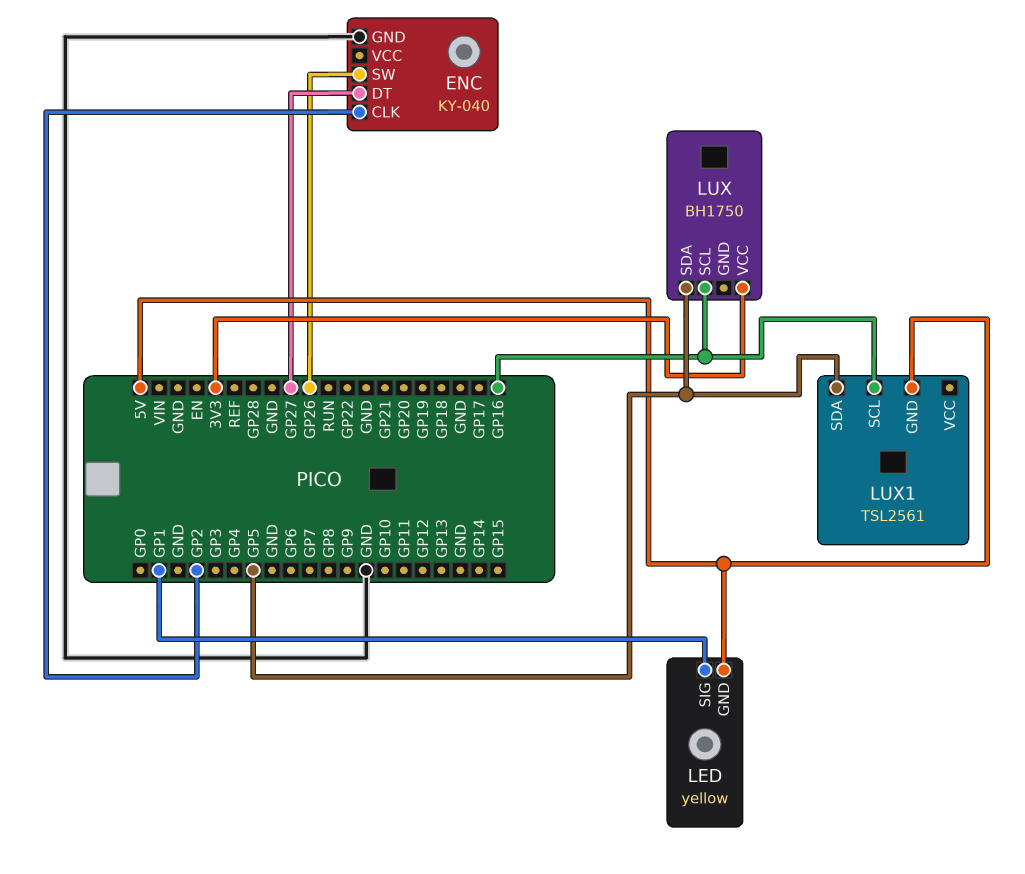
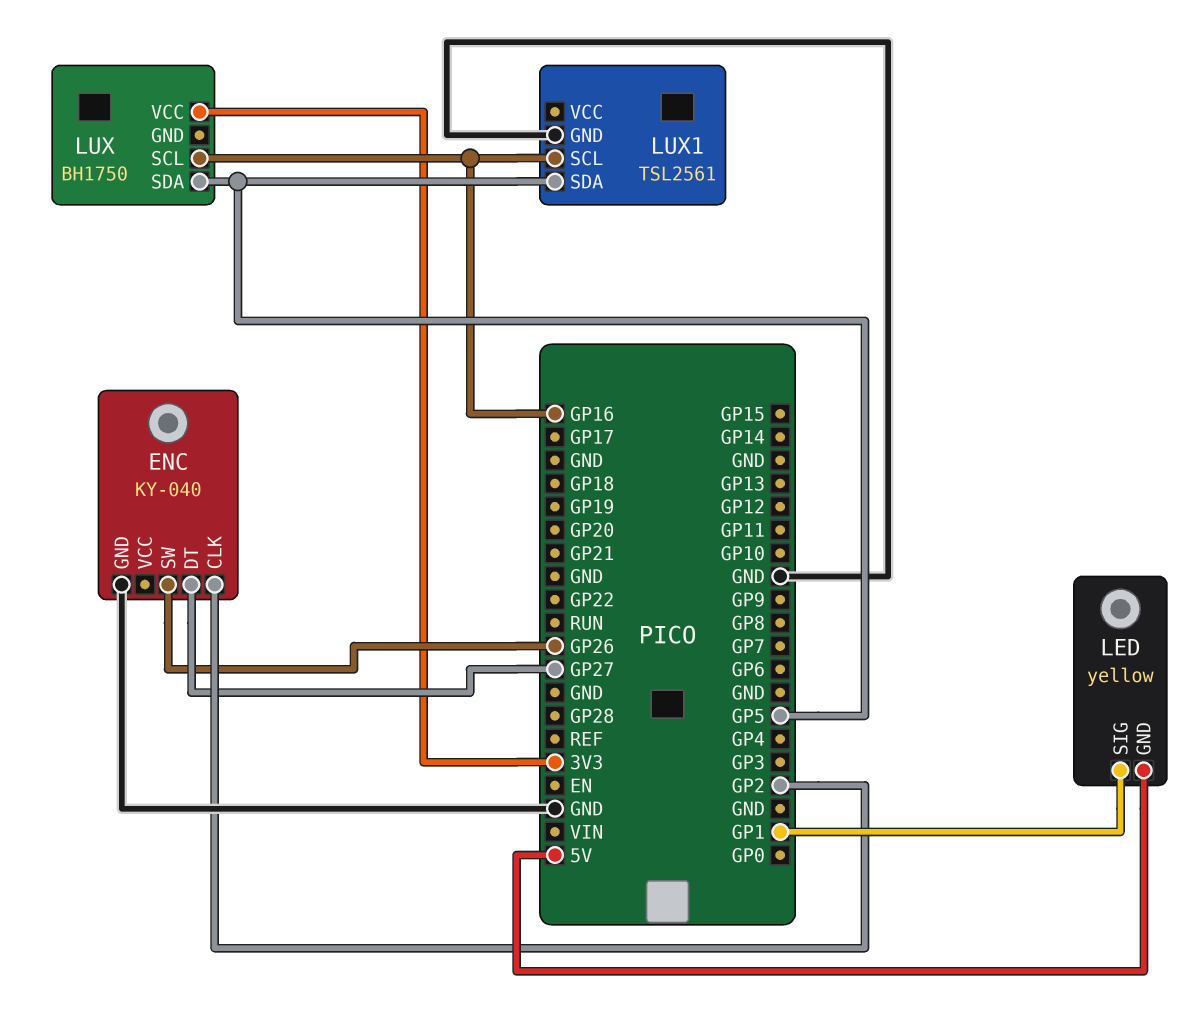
LUX1 pin GND: 5V -> GND

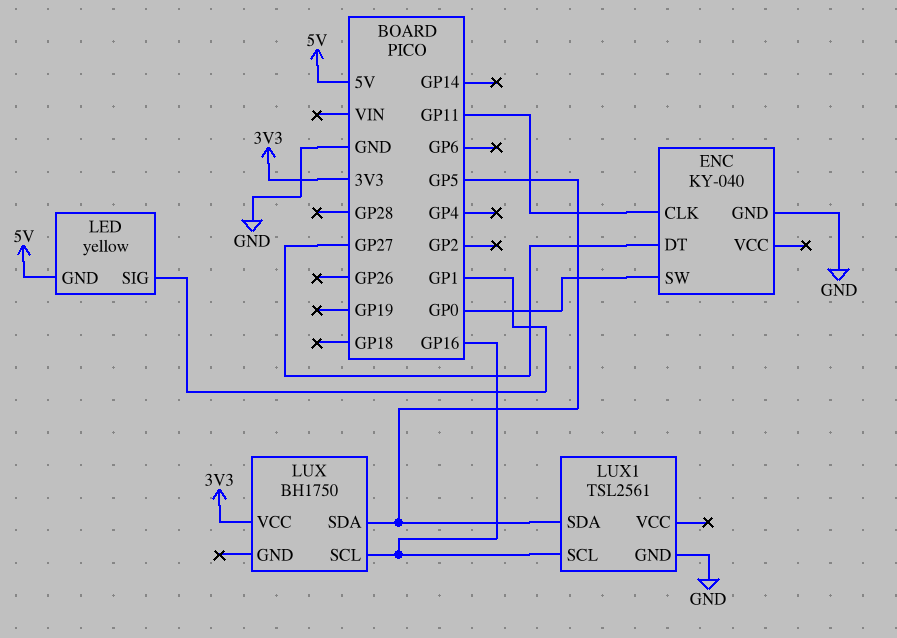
ENC pin CLK: GP2 -> GP11
ENC pin SW: GP26 -> GP0

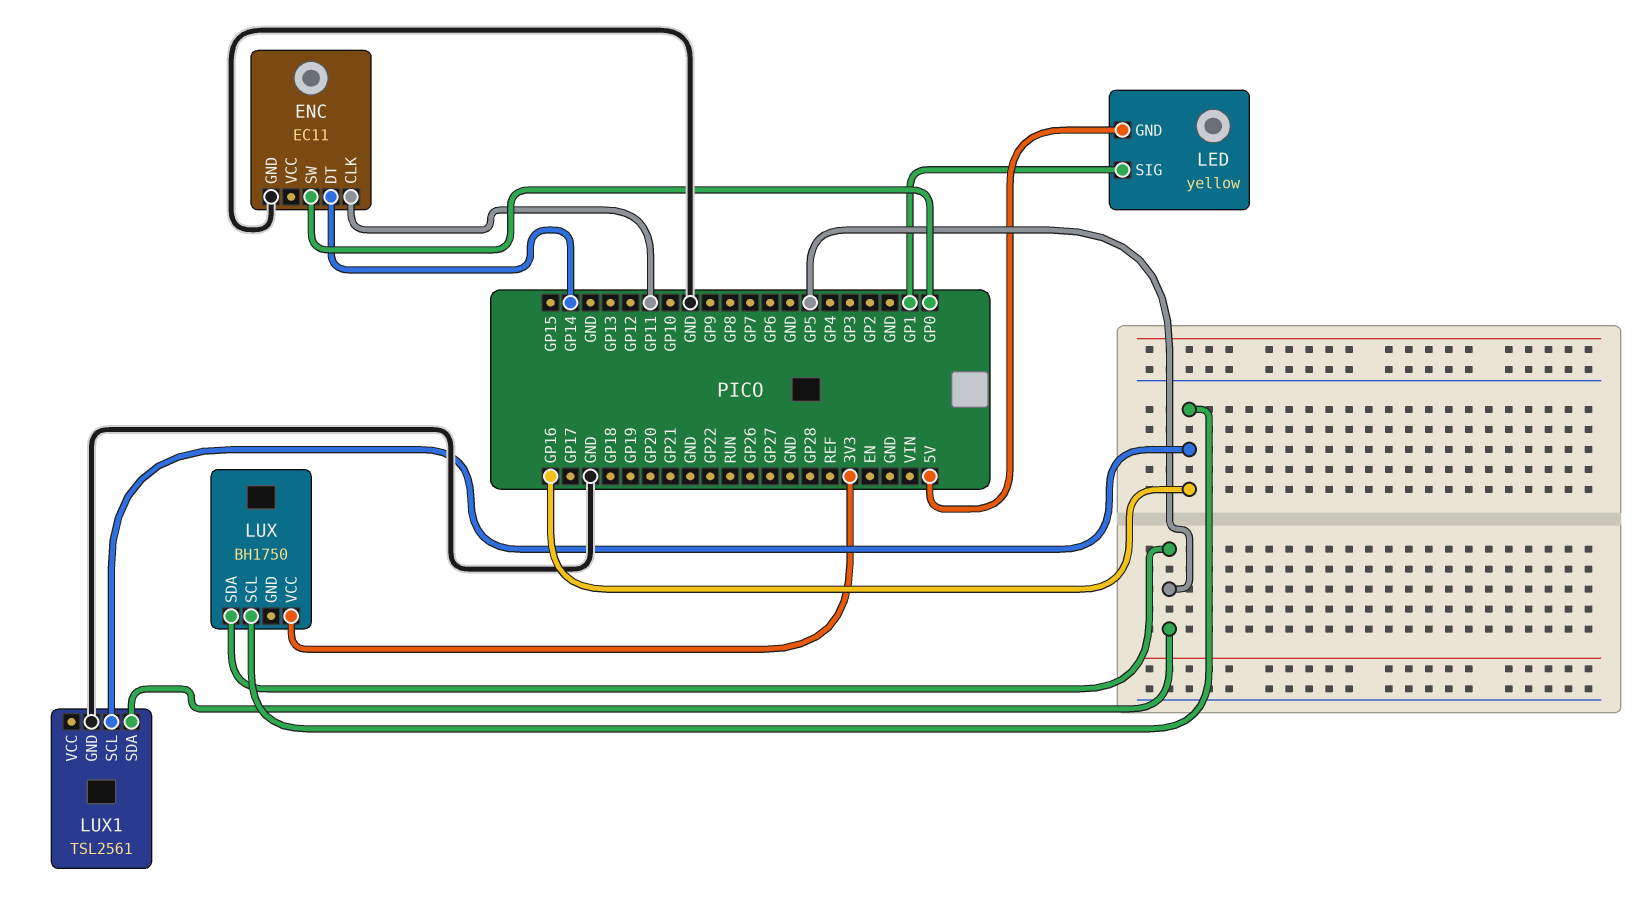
ENC: KY-040 -> EC11
ENC pin DT: GP27 -> GP14

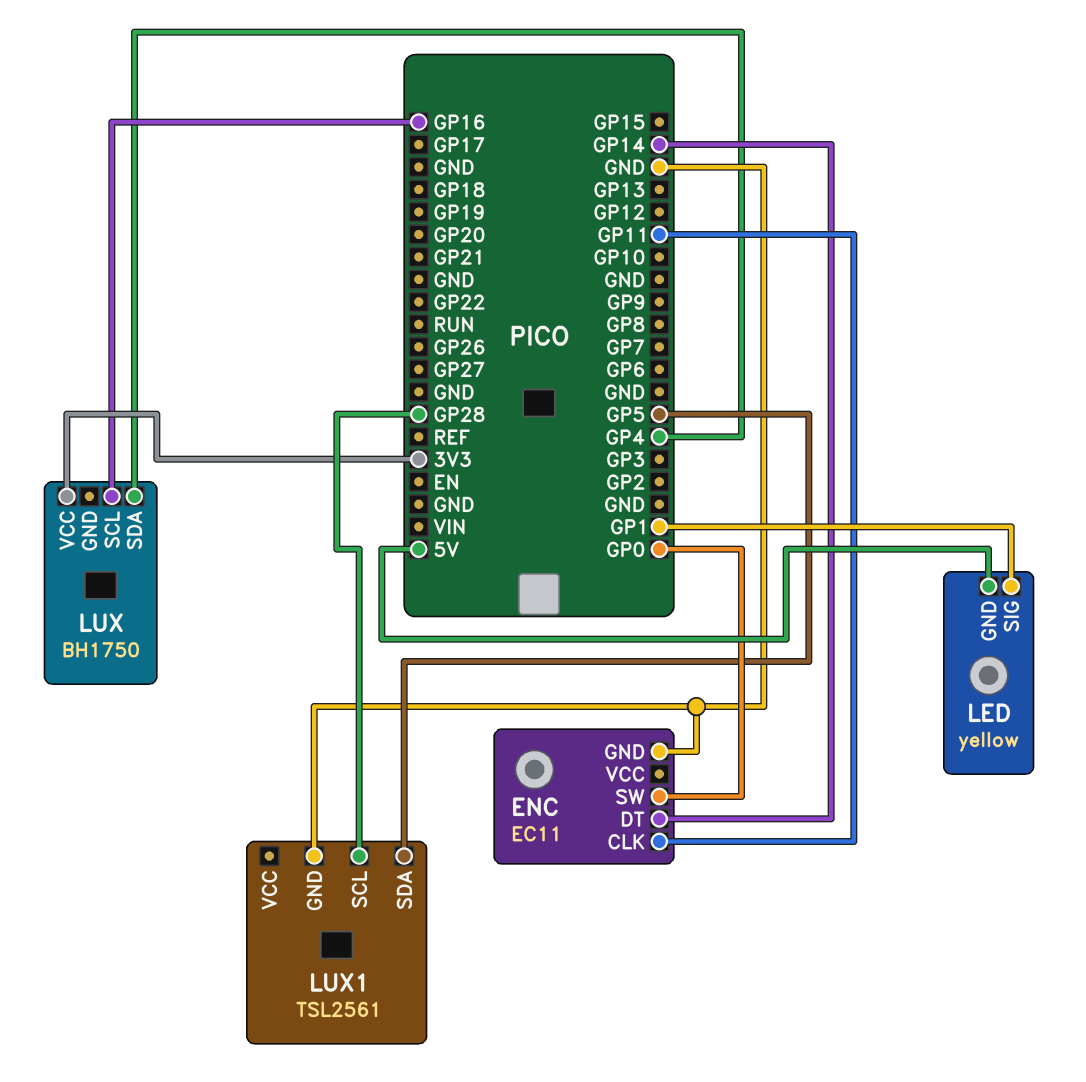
LUX pin SDA: GP5 -> GP4
LUX1 pin SCL: GP16 -> GP28

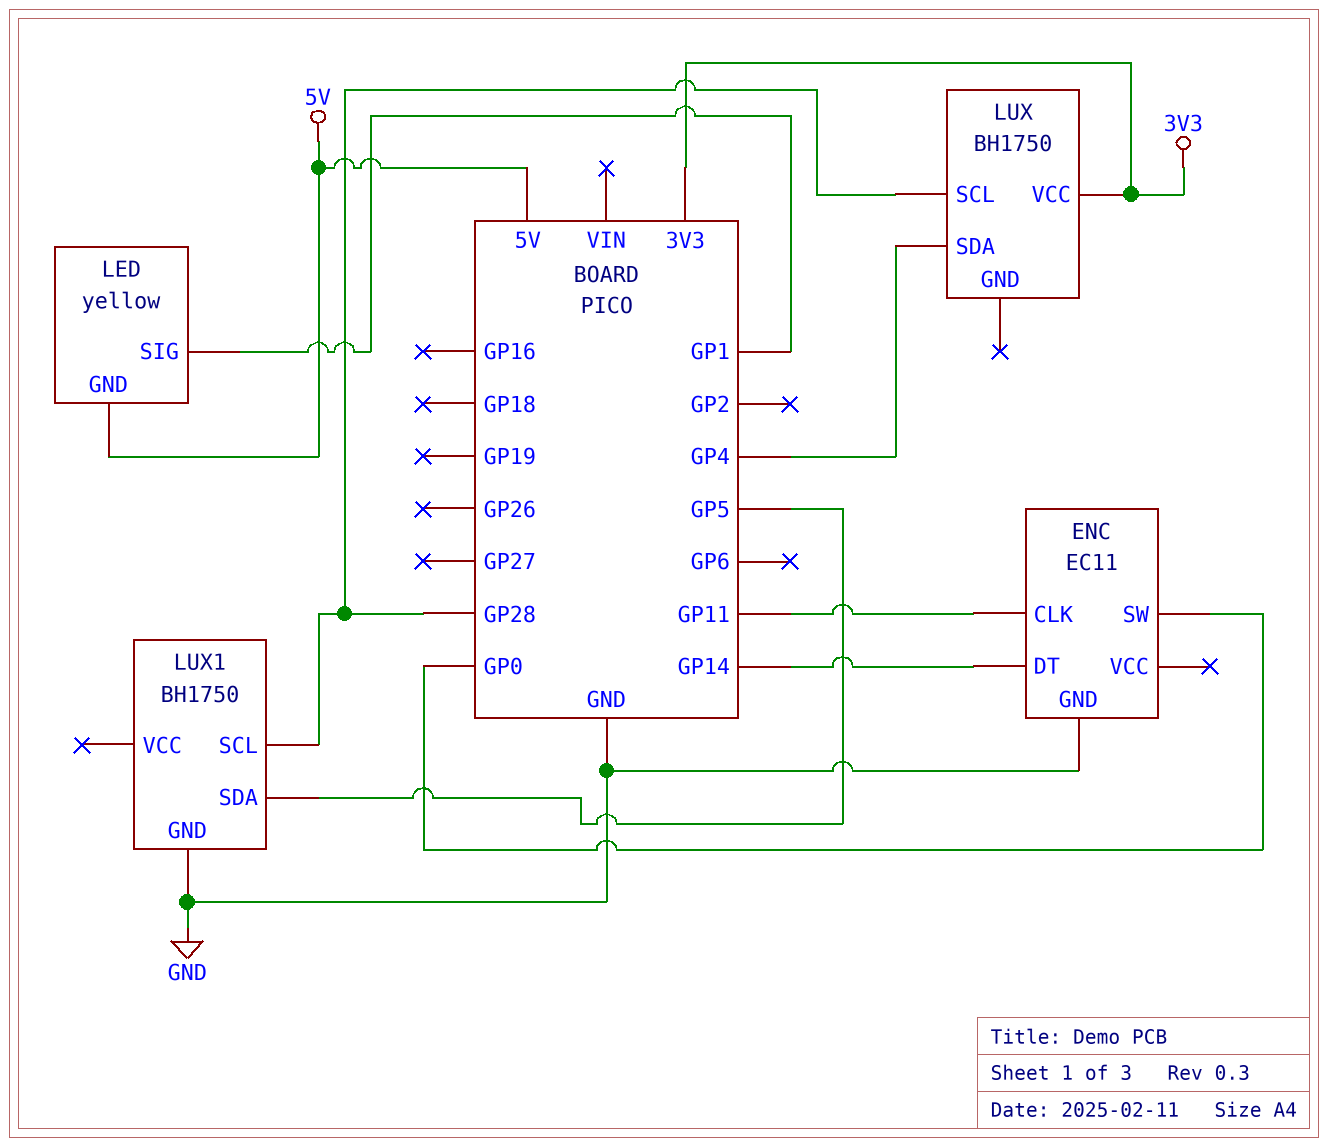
LUX pin SCL: GP16 -> GP28
LUX1: TSL2561 -> BH1750

